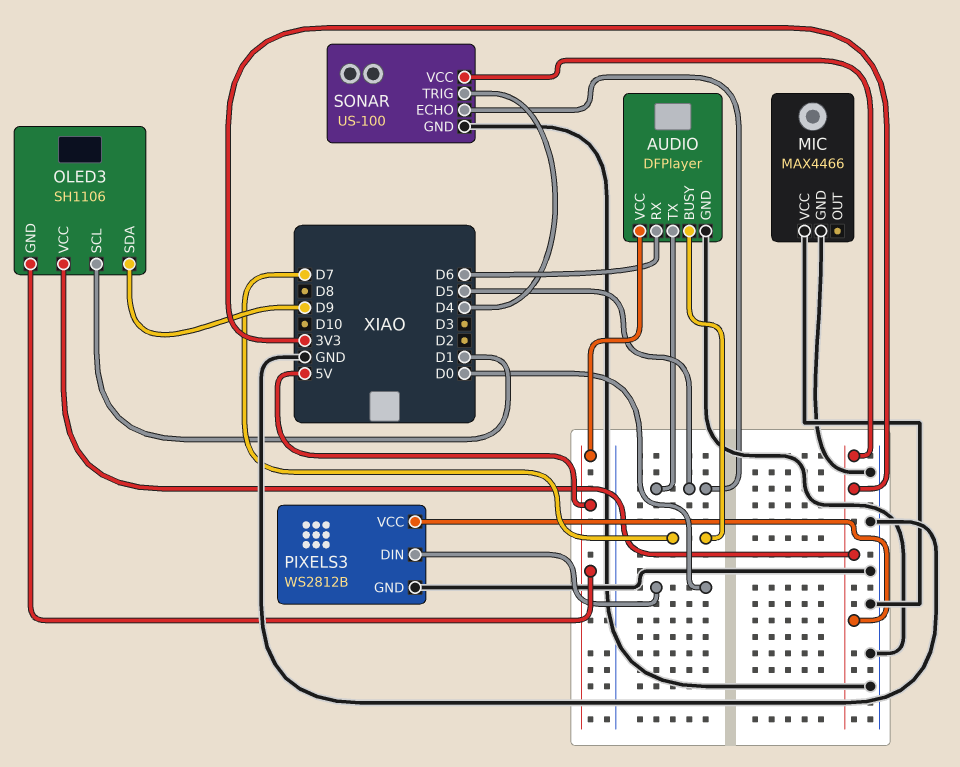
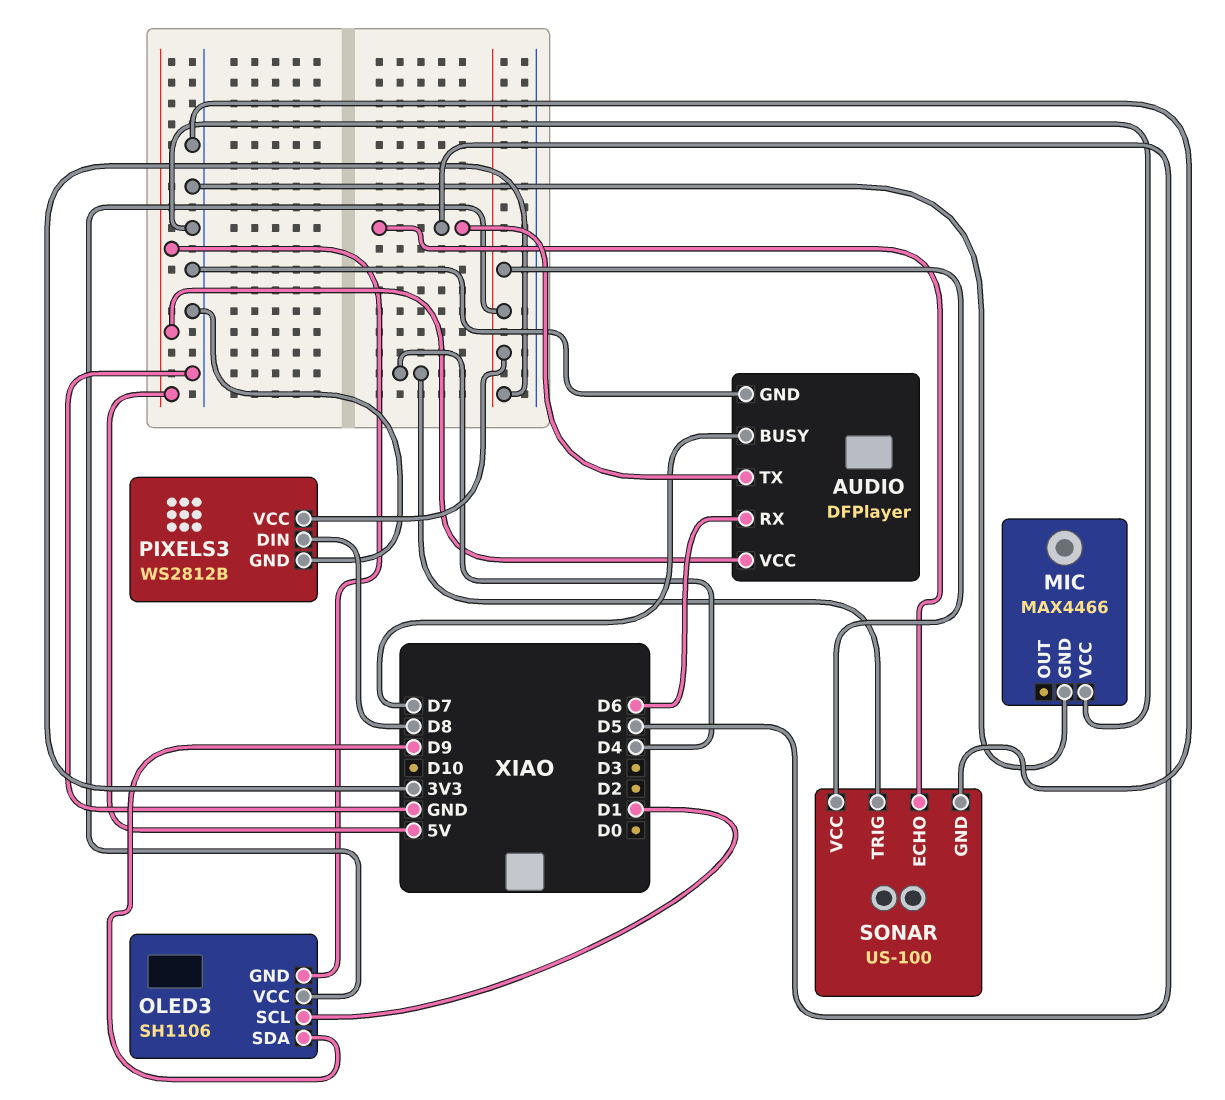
PIXELS3 pin DIN: D0 -> D8

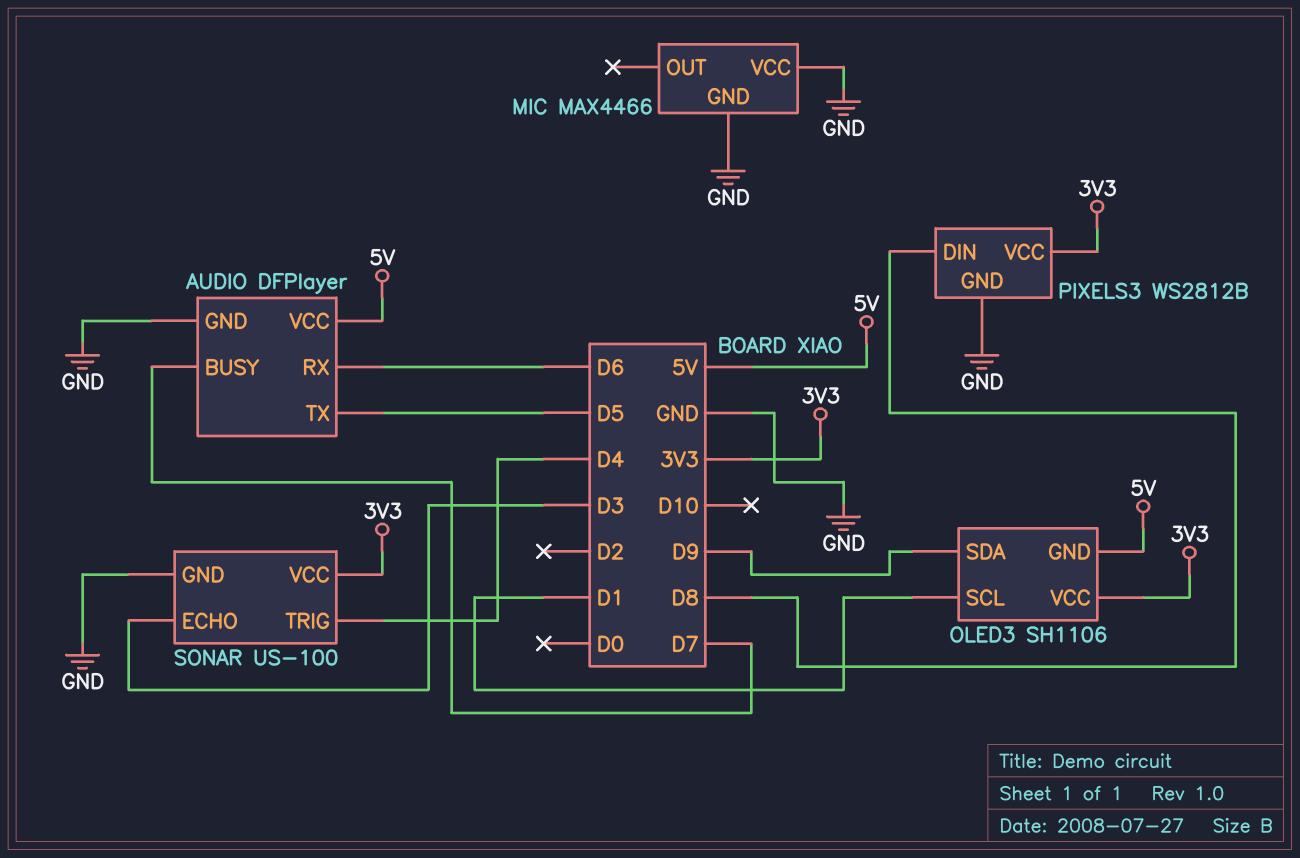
SONAR pin ECHO: D5 -> D3

